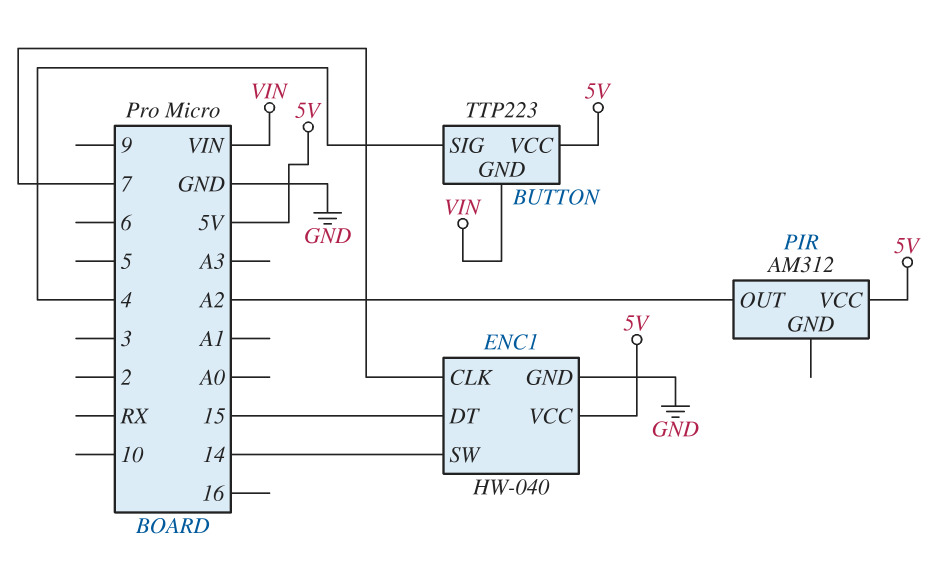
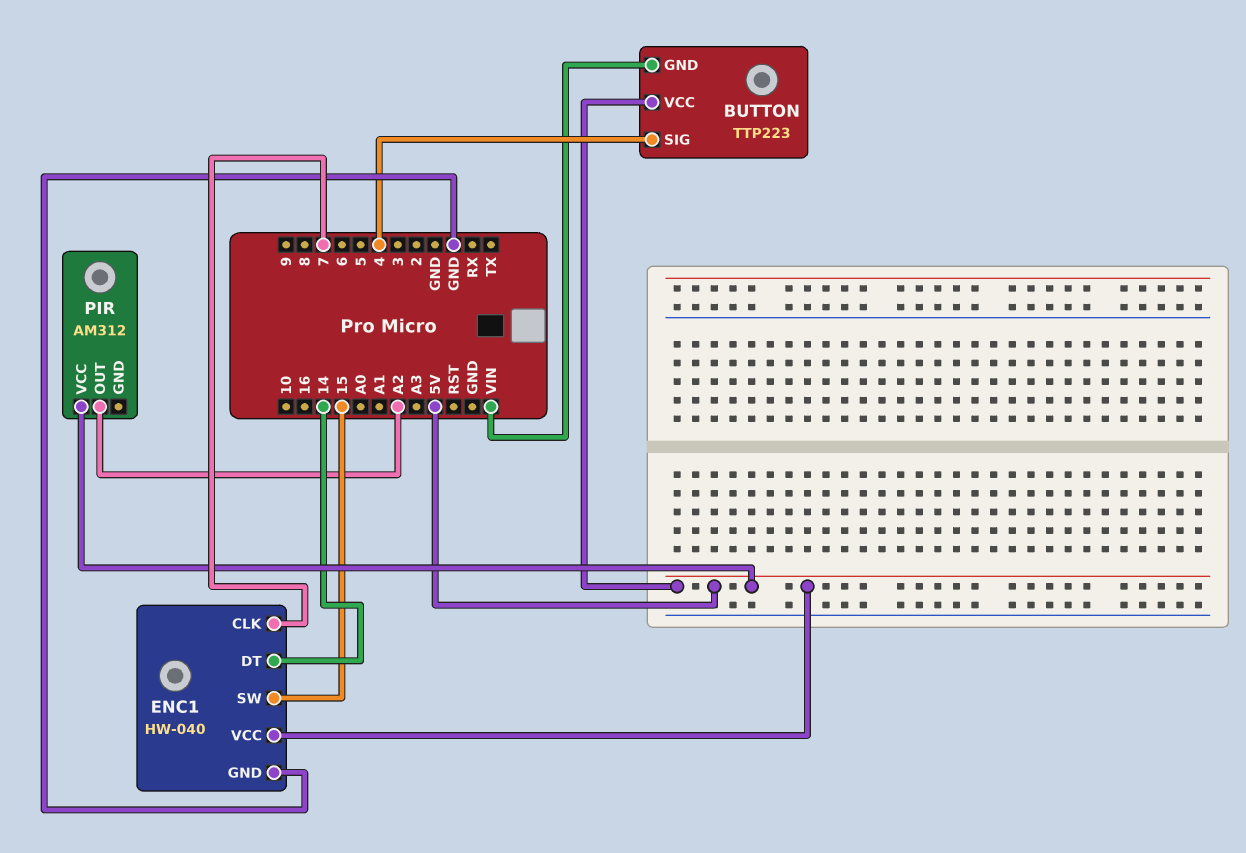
ENC1 pin DT: 15 -> 14
ENC1 pin SW: 14 -> 15

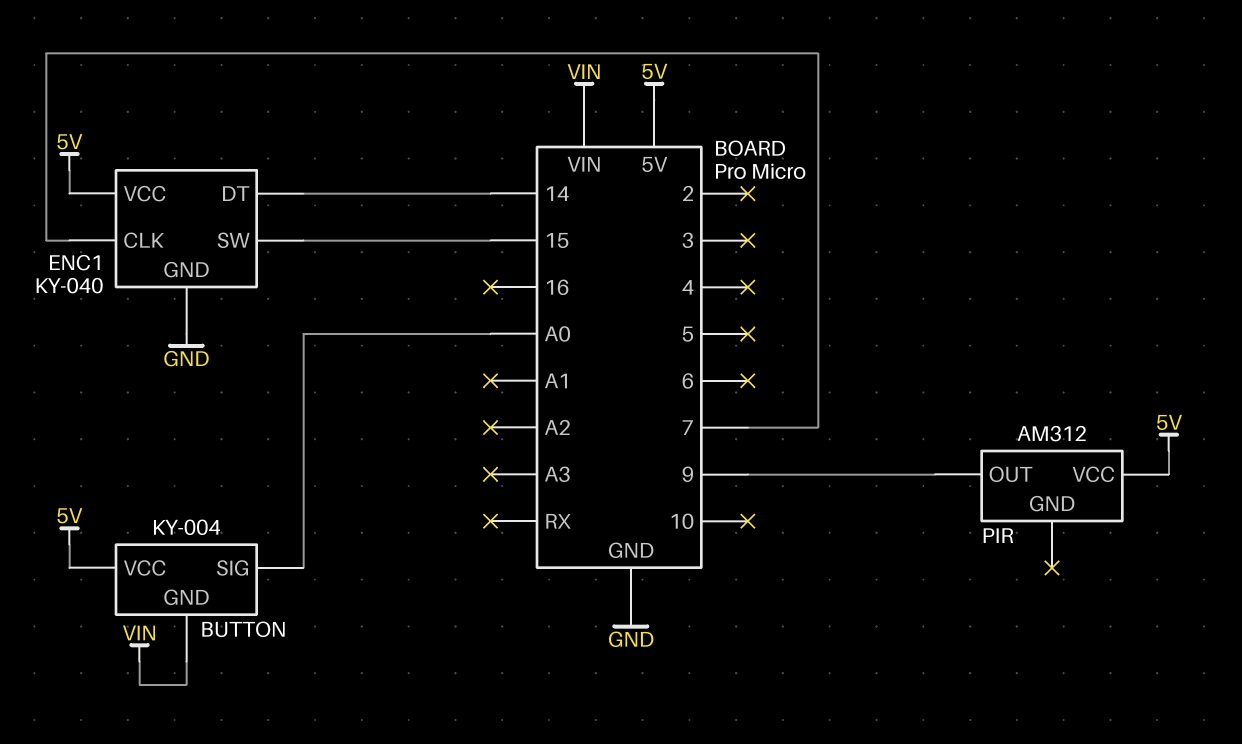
BUTTON: TTP223 -> KY-004
BUTTON pin SIG: 4 -> A0
ENC1: HW-040 -> KY-040
PIR pin OUT: A2 -> 9

